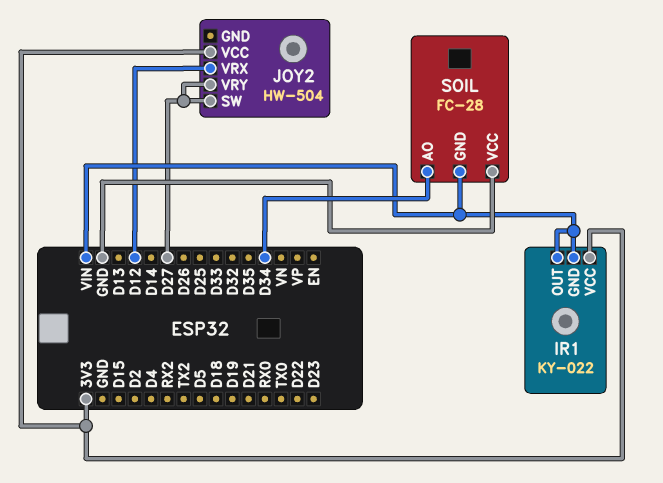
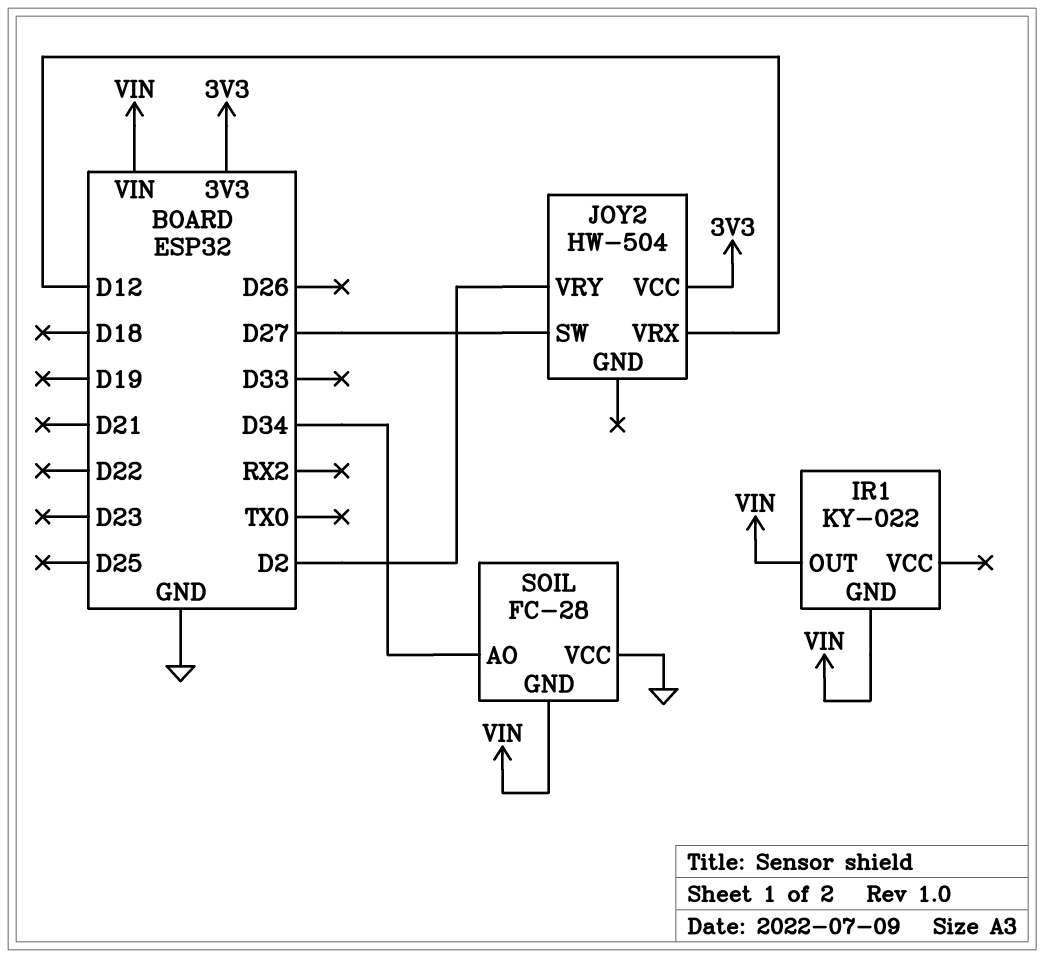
IR1 pin VCC: 3V3 -> none
JOY2 pin VRY: D27 -> D2

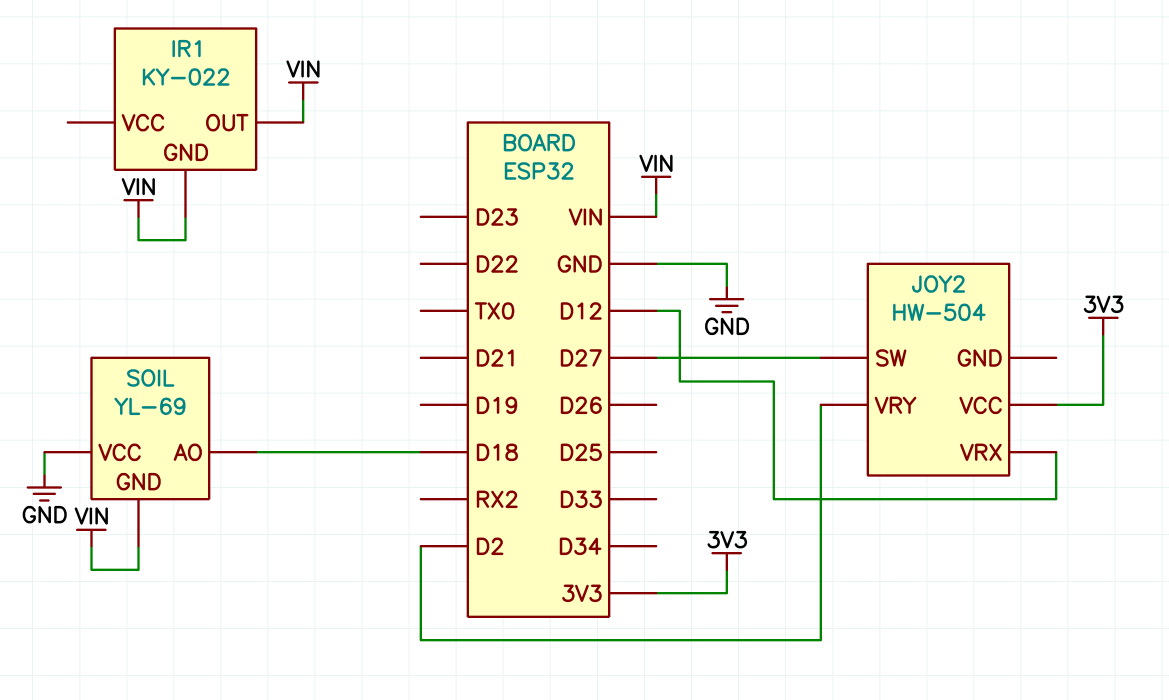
SOIL: FC-28 -> YL-69
SOIL pin AO: D34 -> D18

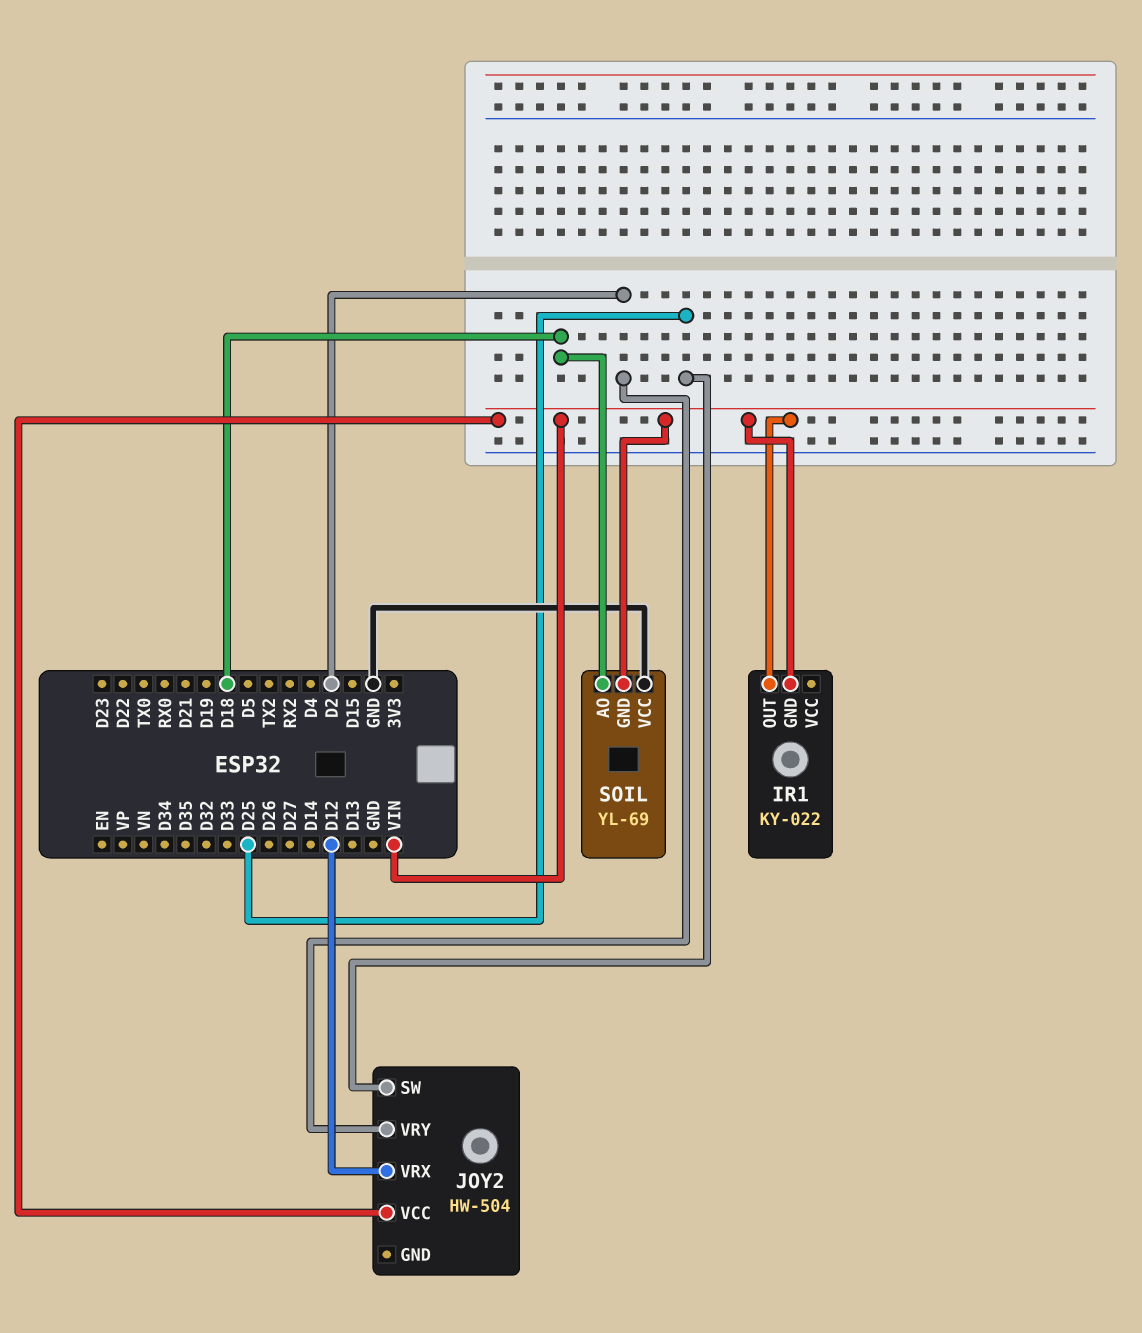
JOY2 pin SW: D27 -> D25
JOY2 pin VCC: 3V3 -> VIN

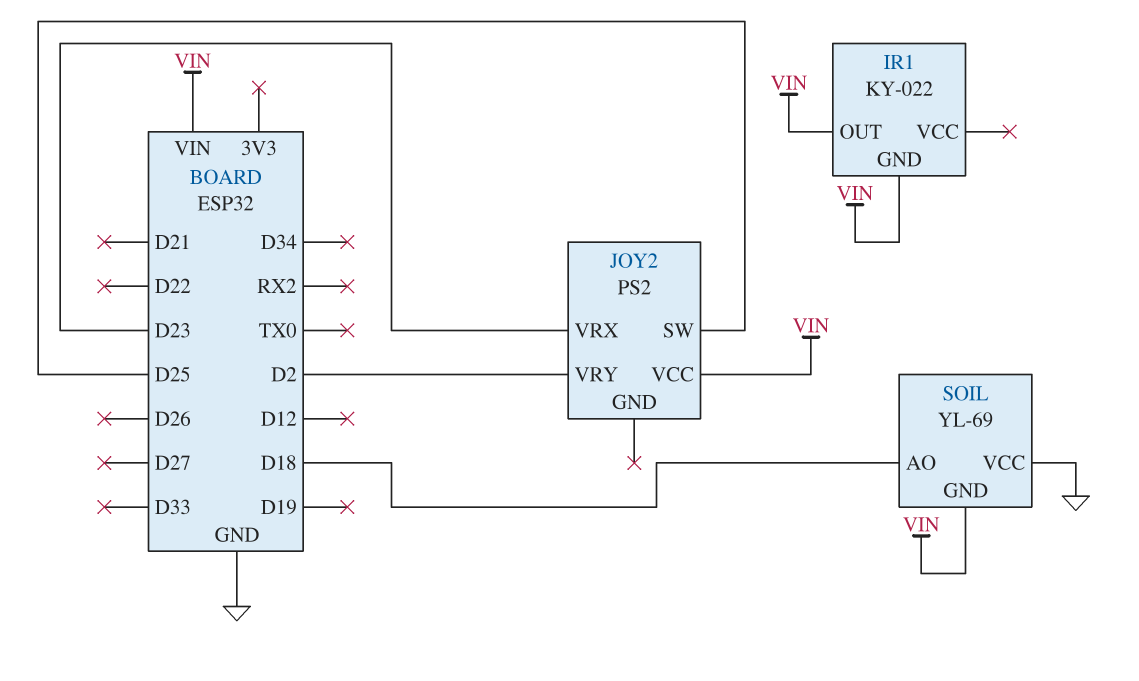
JOY2: HW-504 -> PS2
JOY2 pin VRX: D12 -> D23

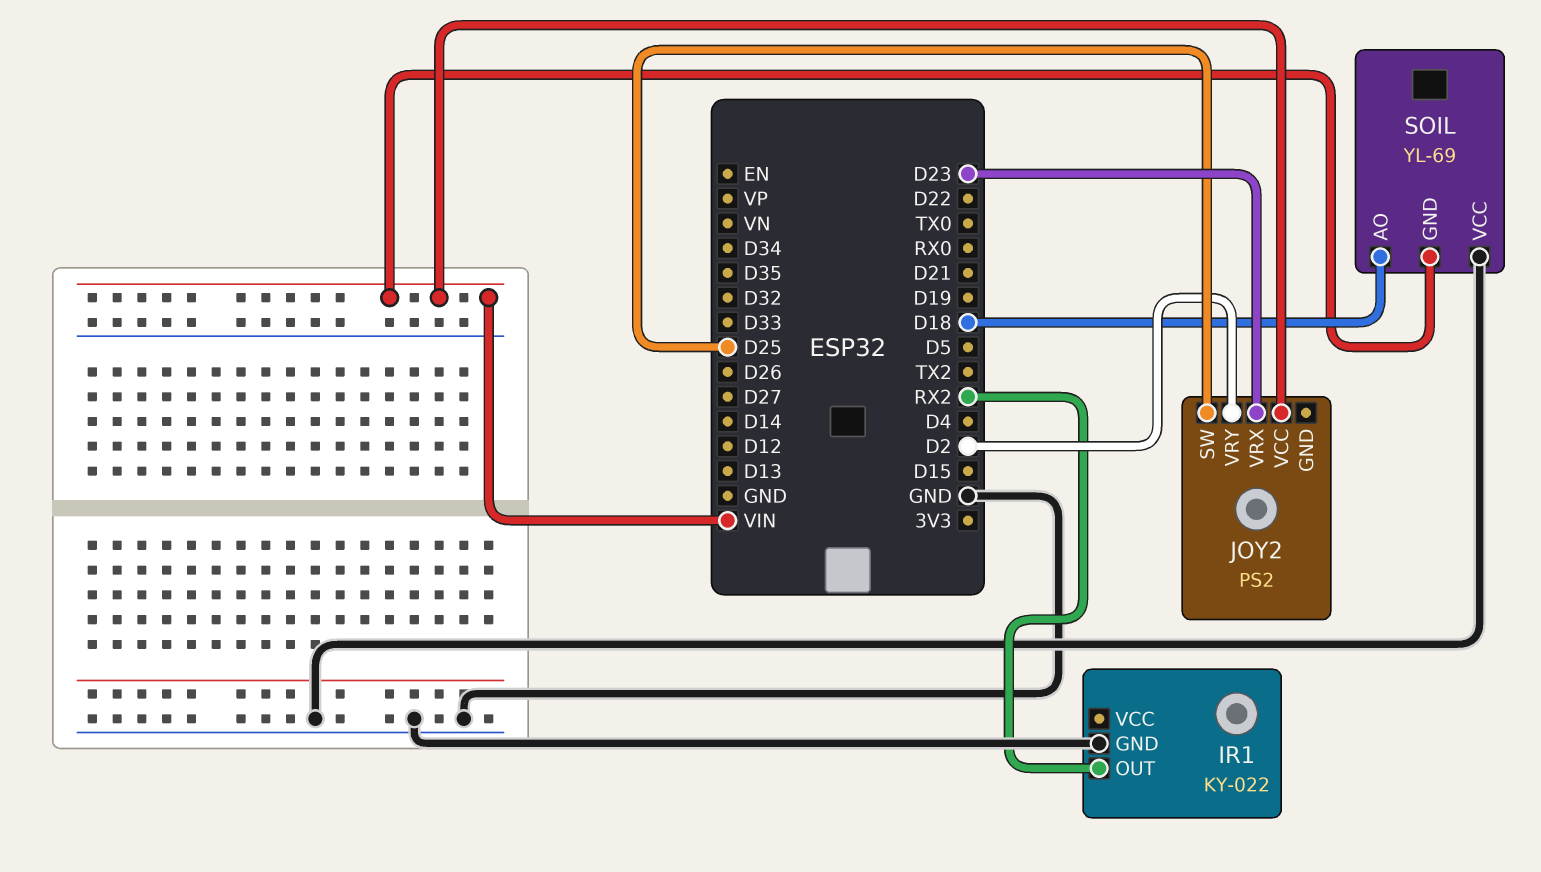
IR1 pin GND: VIN -> GND
IR1 pin OUT: VIN -> RX2

